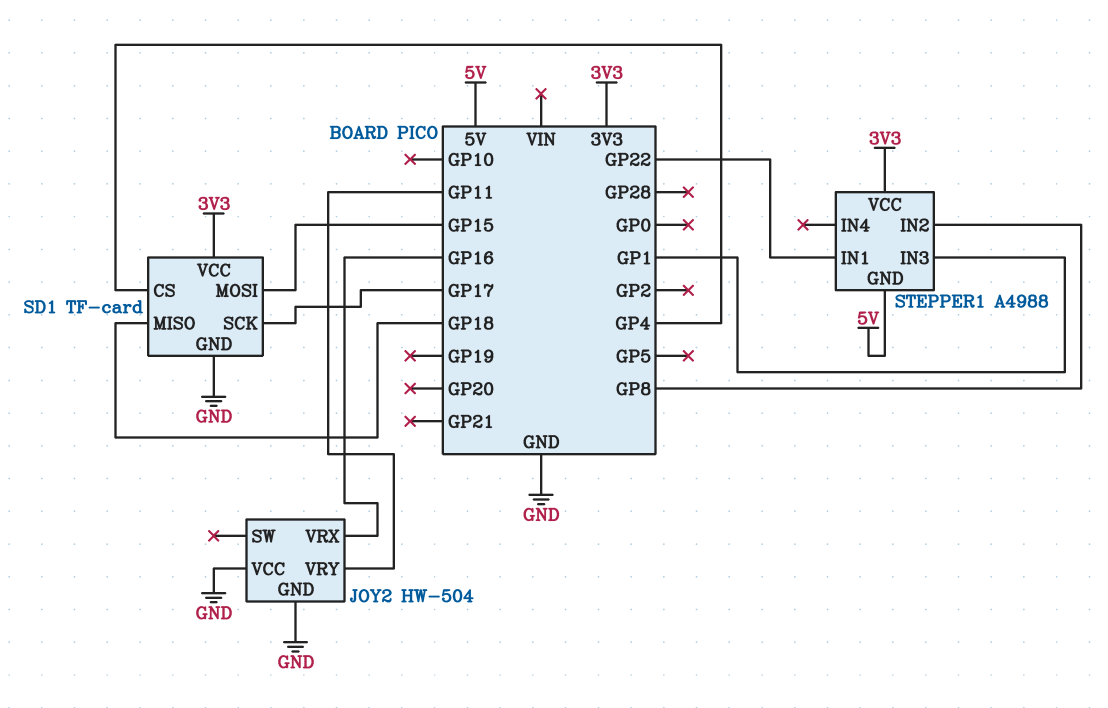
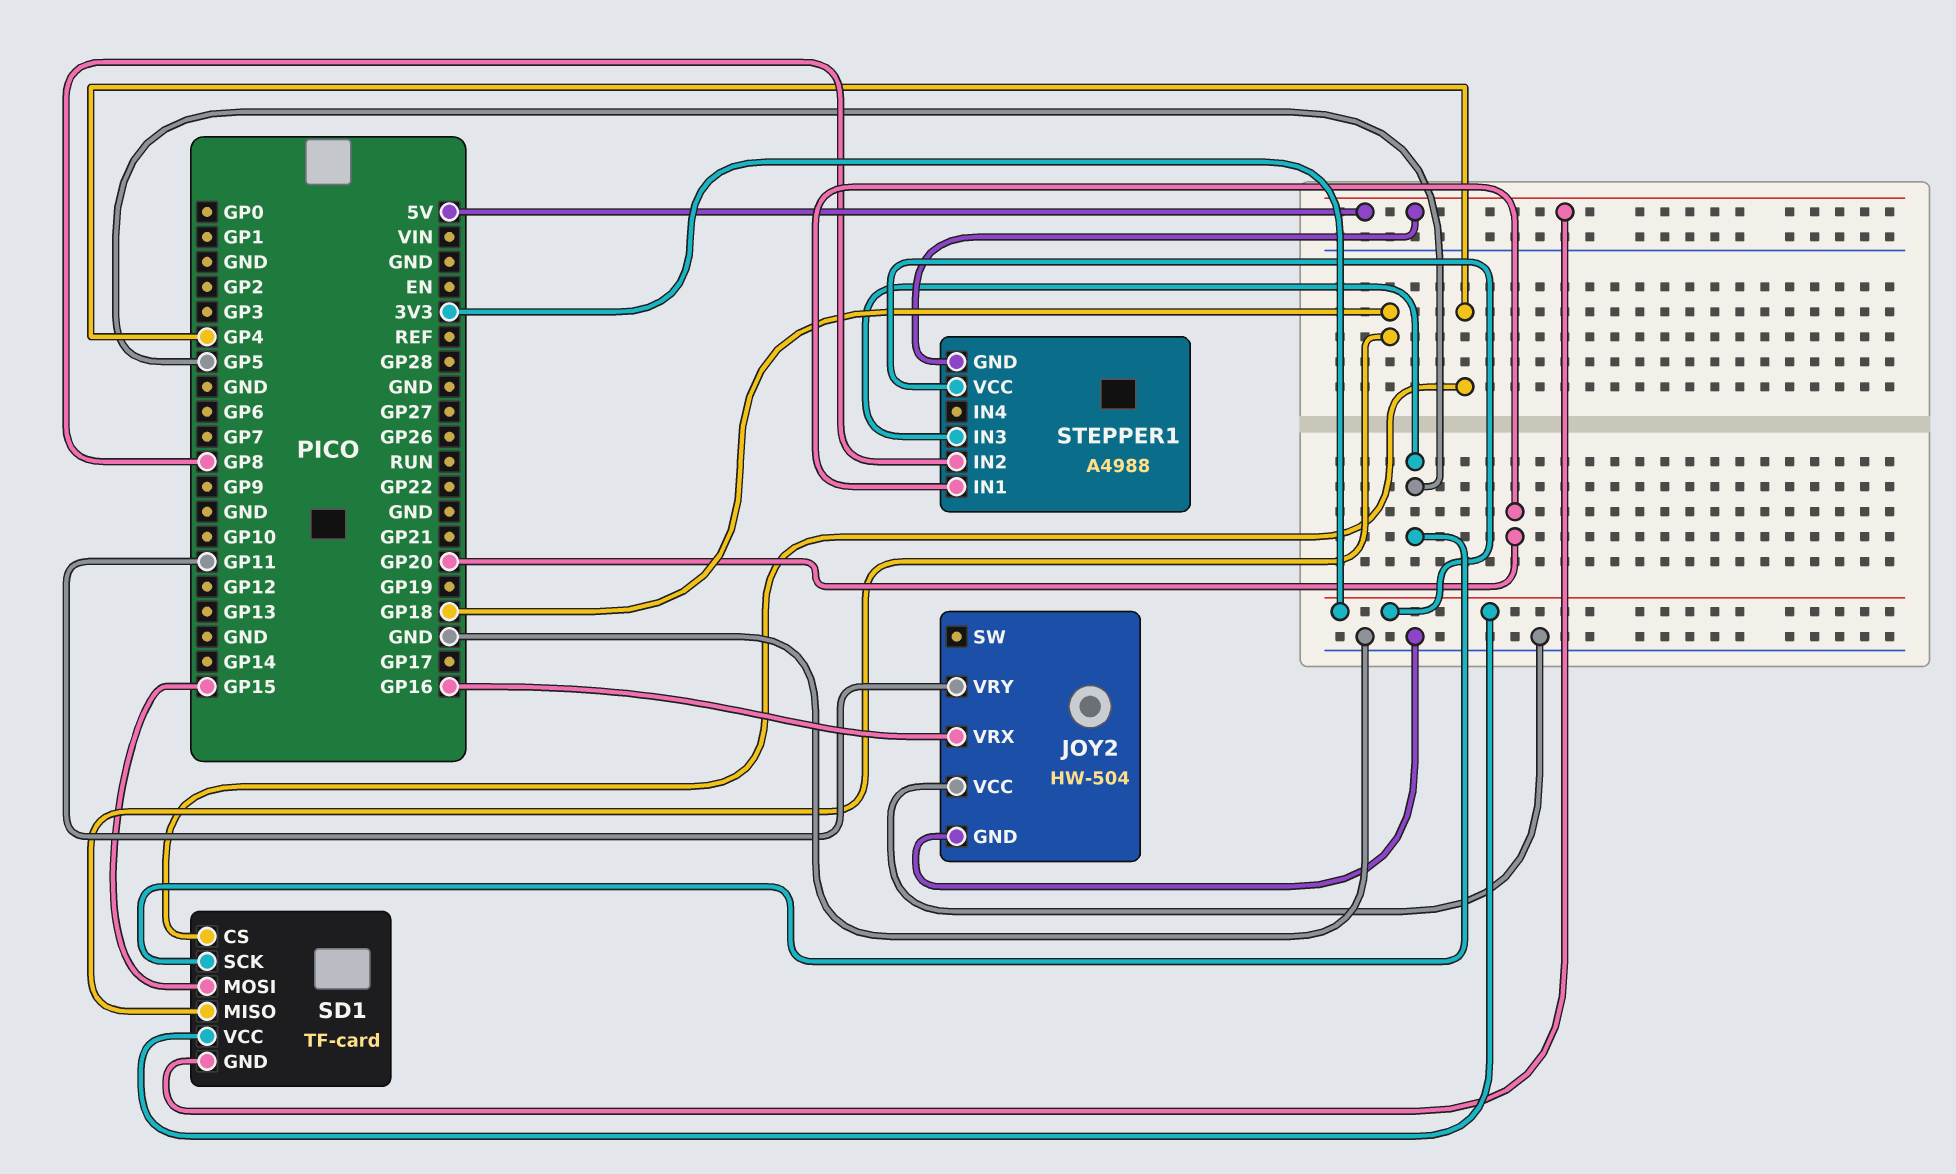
SD1 pin GND: GND -> 5V
SD1 pin SCK: GP17 -> GP5
STEPPER1 pin IN1: GP22 -> GP20
STEPPER1 pin IN3: GP1 -> GP5

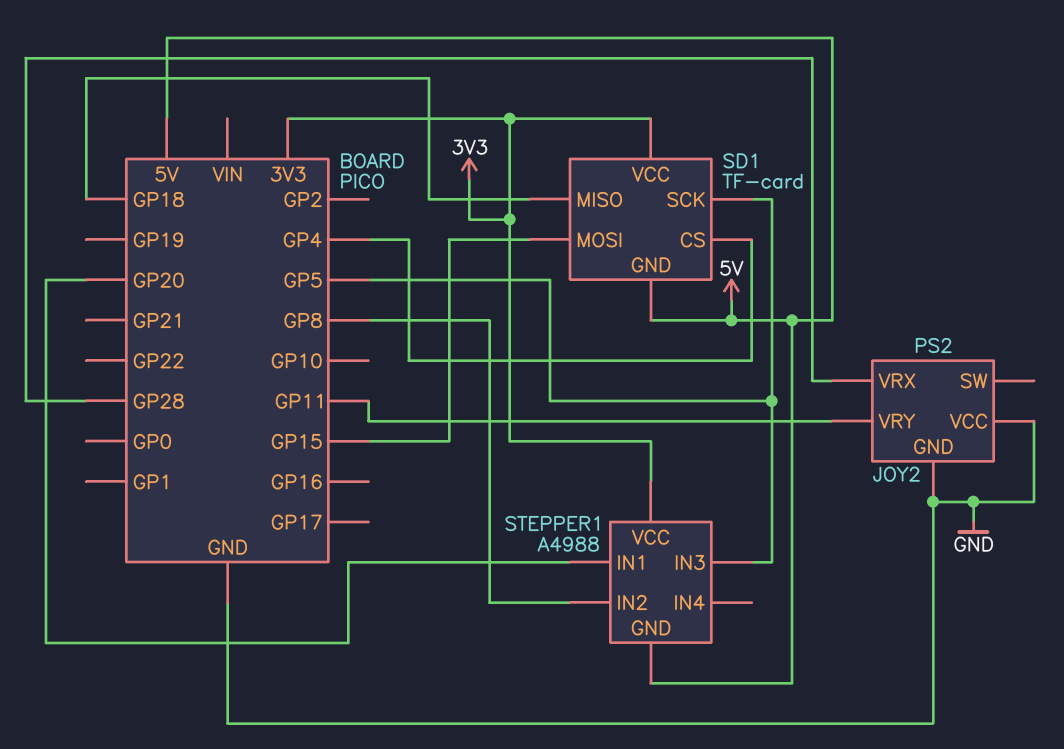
JOY2: HW-504 -> PS2
JOY2 pin VRX: GP16 -> GP28

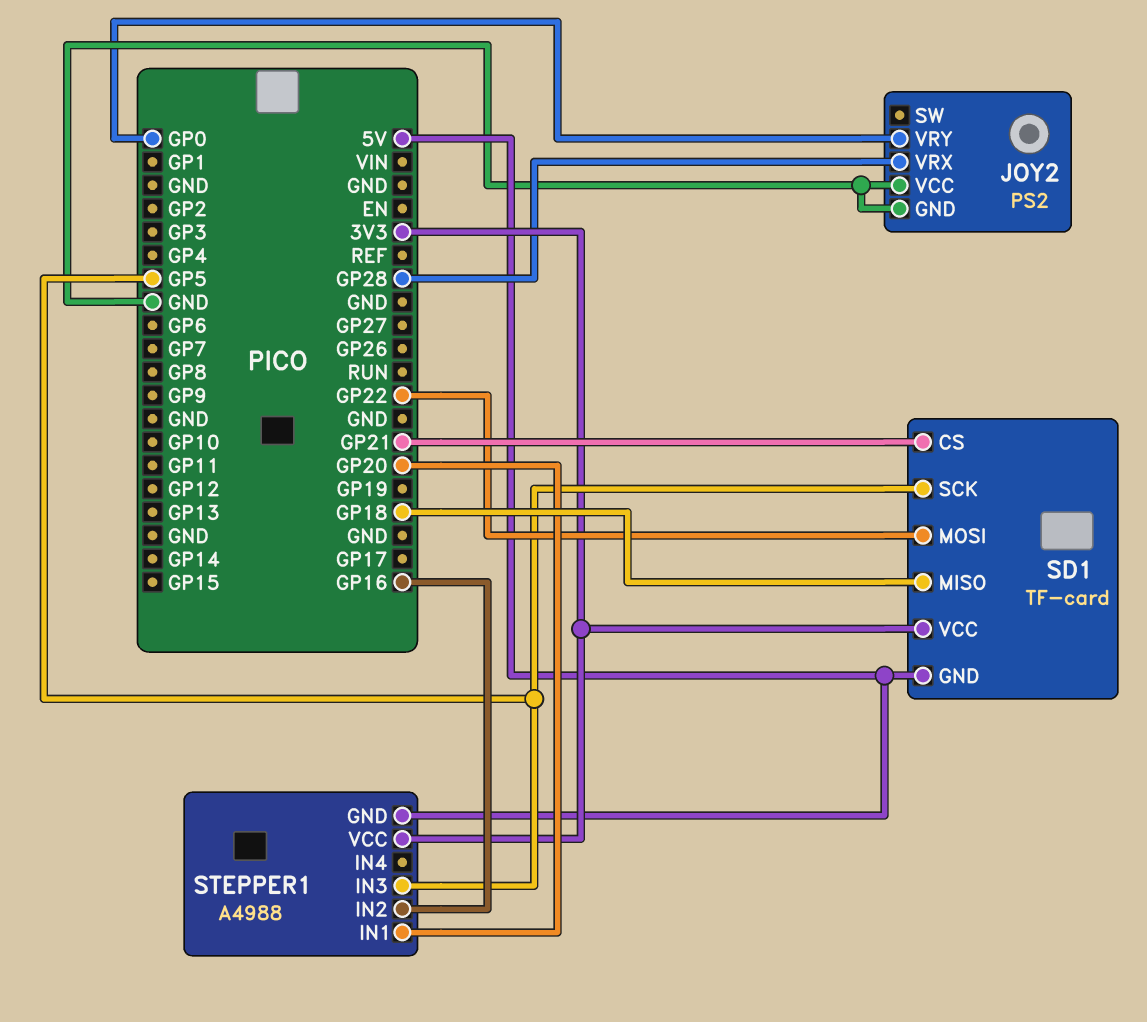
JOY2 pin VRY: GP11 -> GP0
SD1 pin CS: GP4 -> GP21
SD1 pin MOSI: GP15 -> GP22
STEPPER1 pin IN2: GP8 -> GP16

